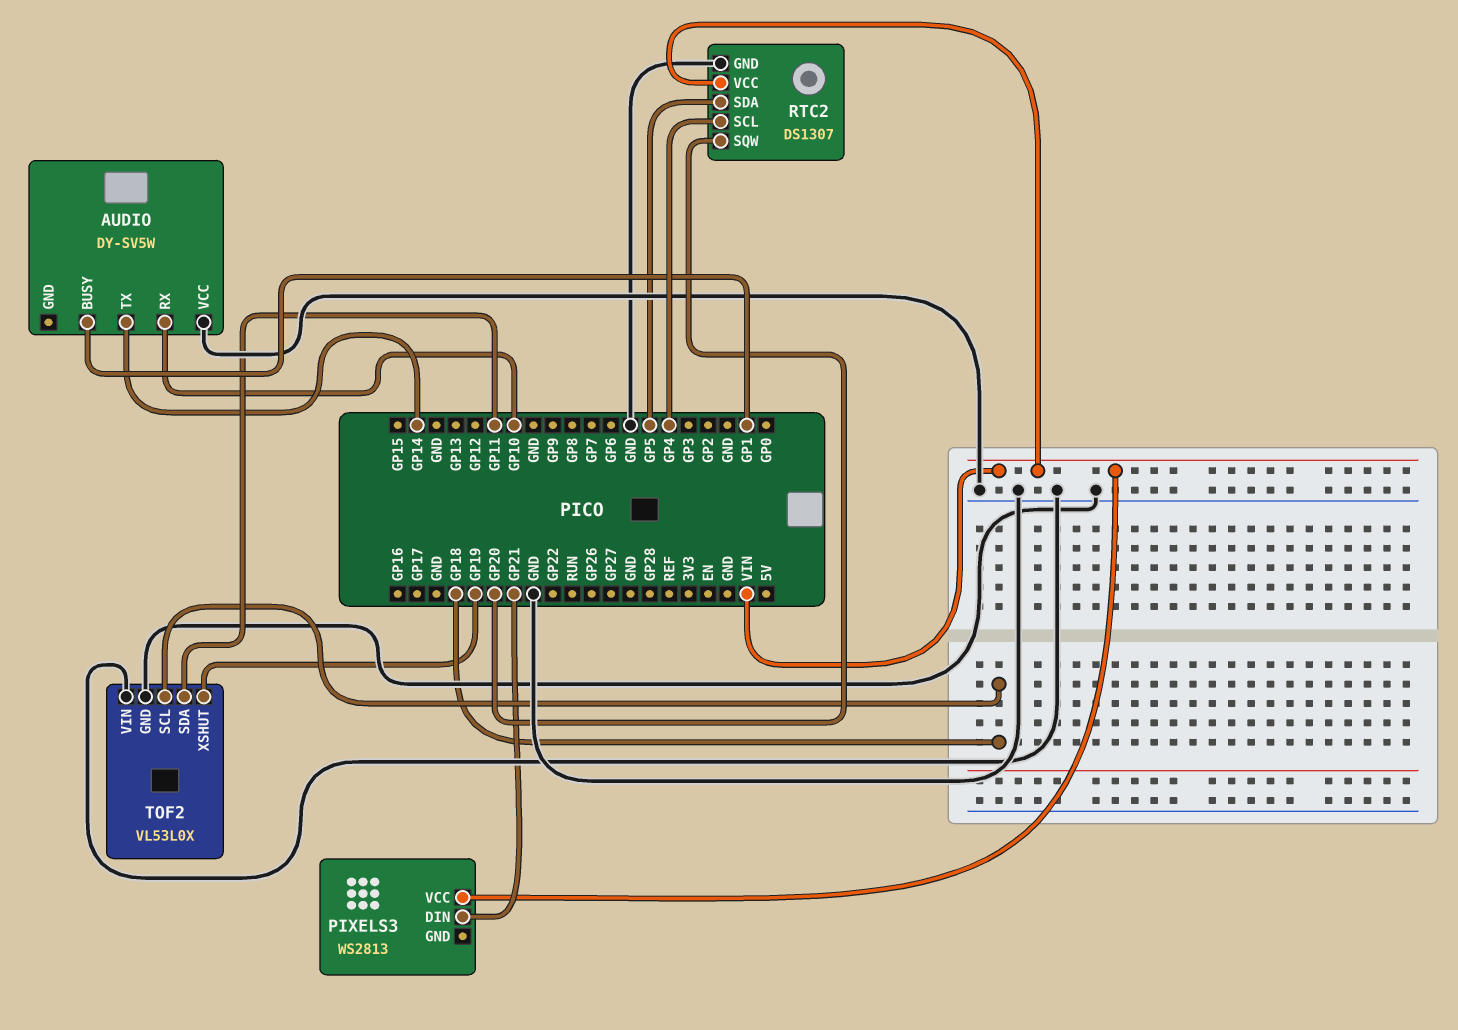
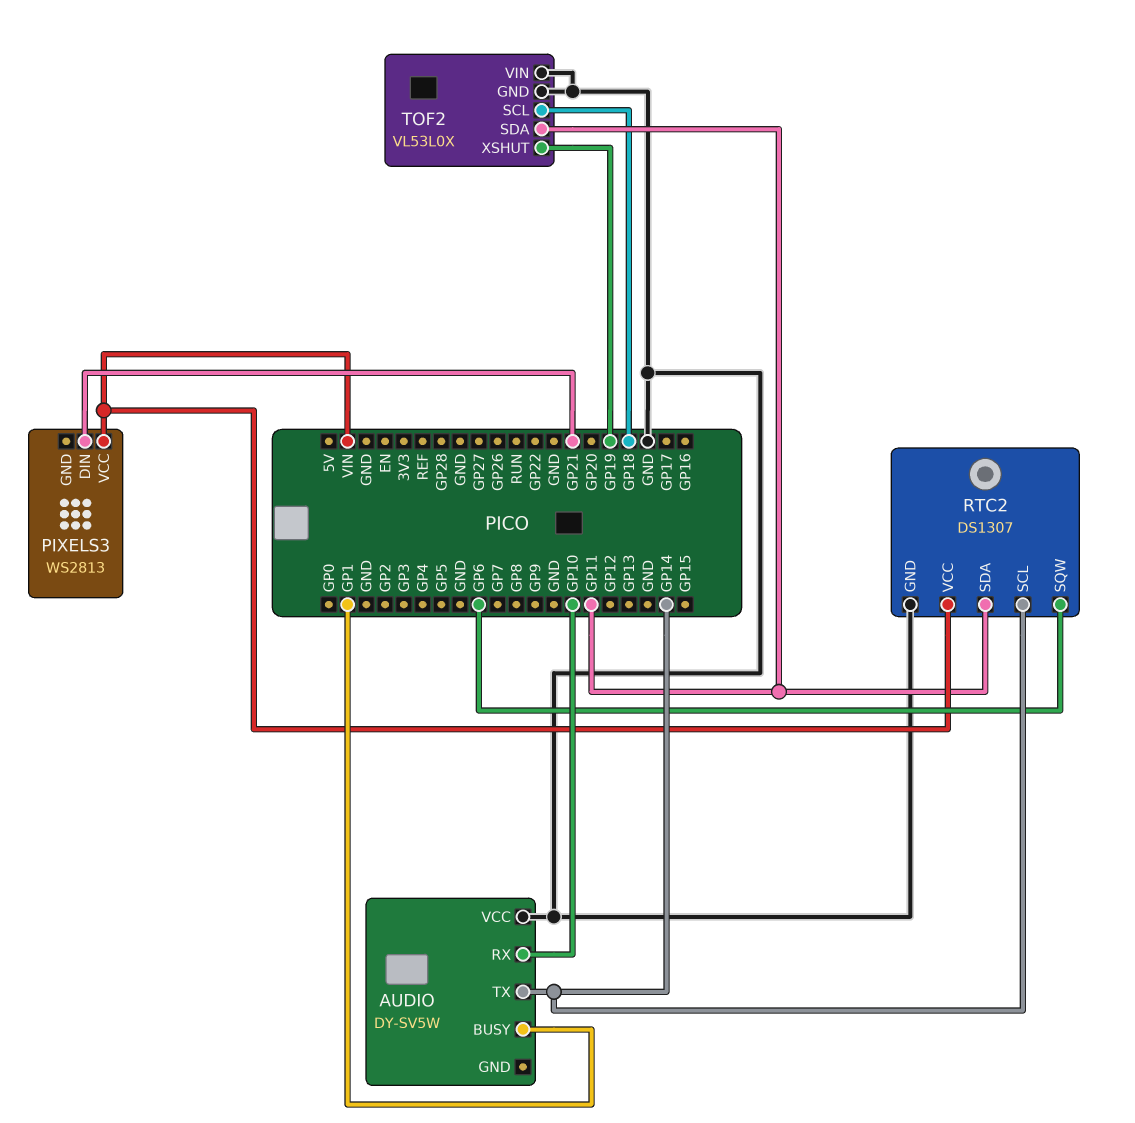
RTC2 pin SCL: GP4 -> GP14
RTC2 pin SDA: GP5 -> GP11
RTC2 pin SQW: GP20 -> GP6

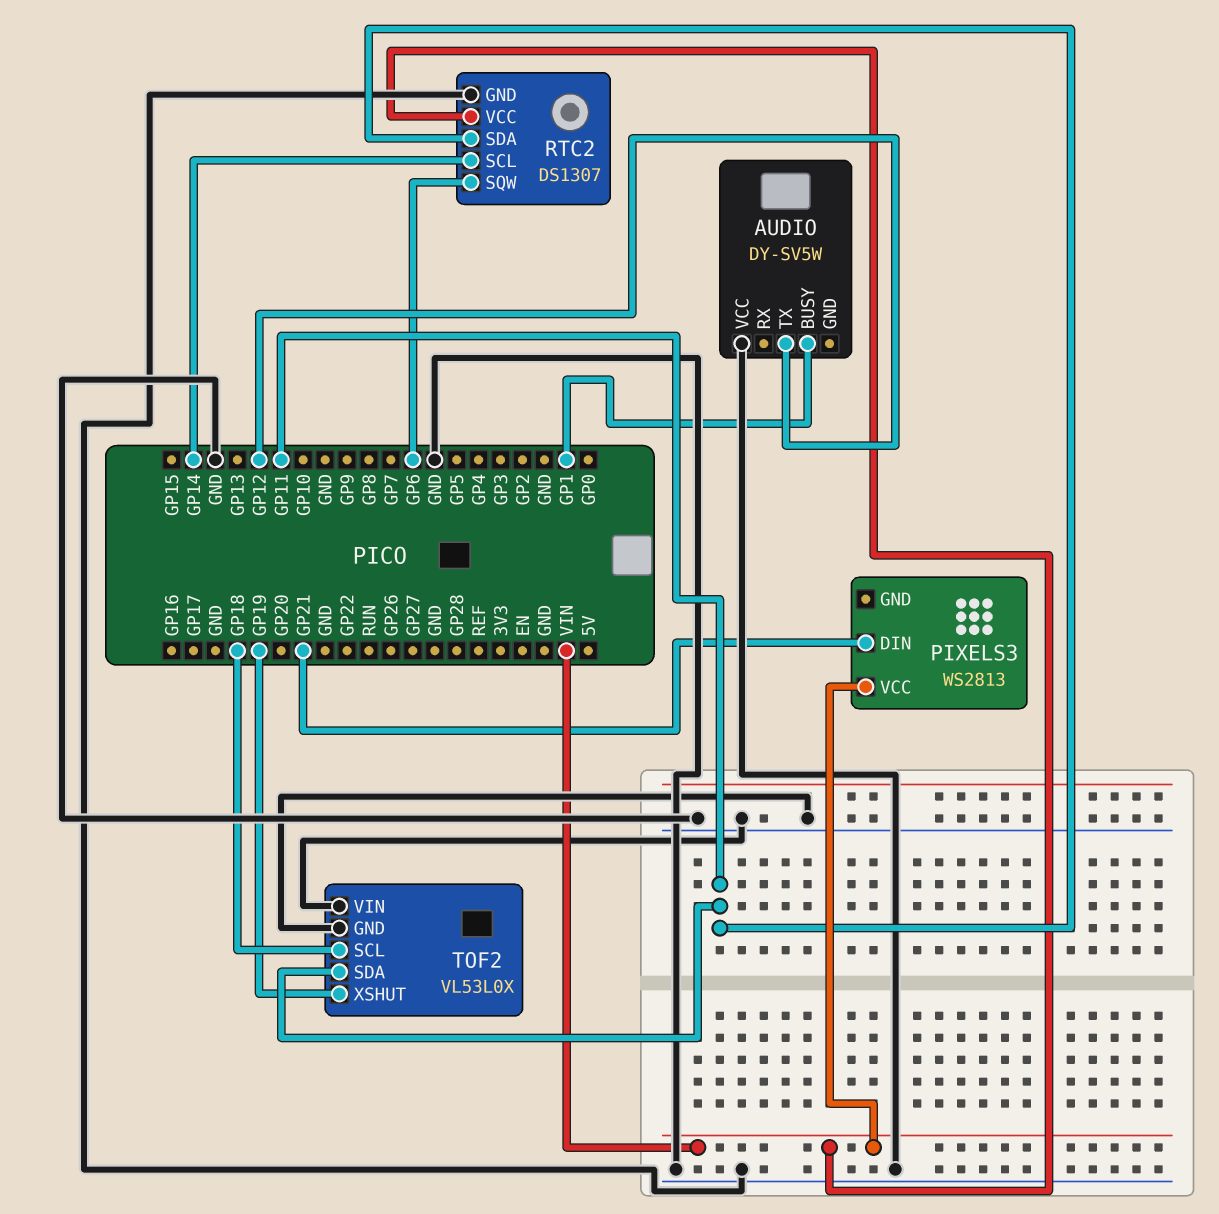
AUDIO pin RX: GP10 -> none
AUDIO pin TX: GP14 -> GP12

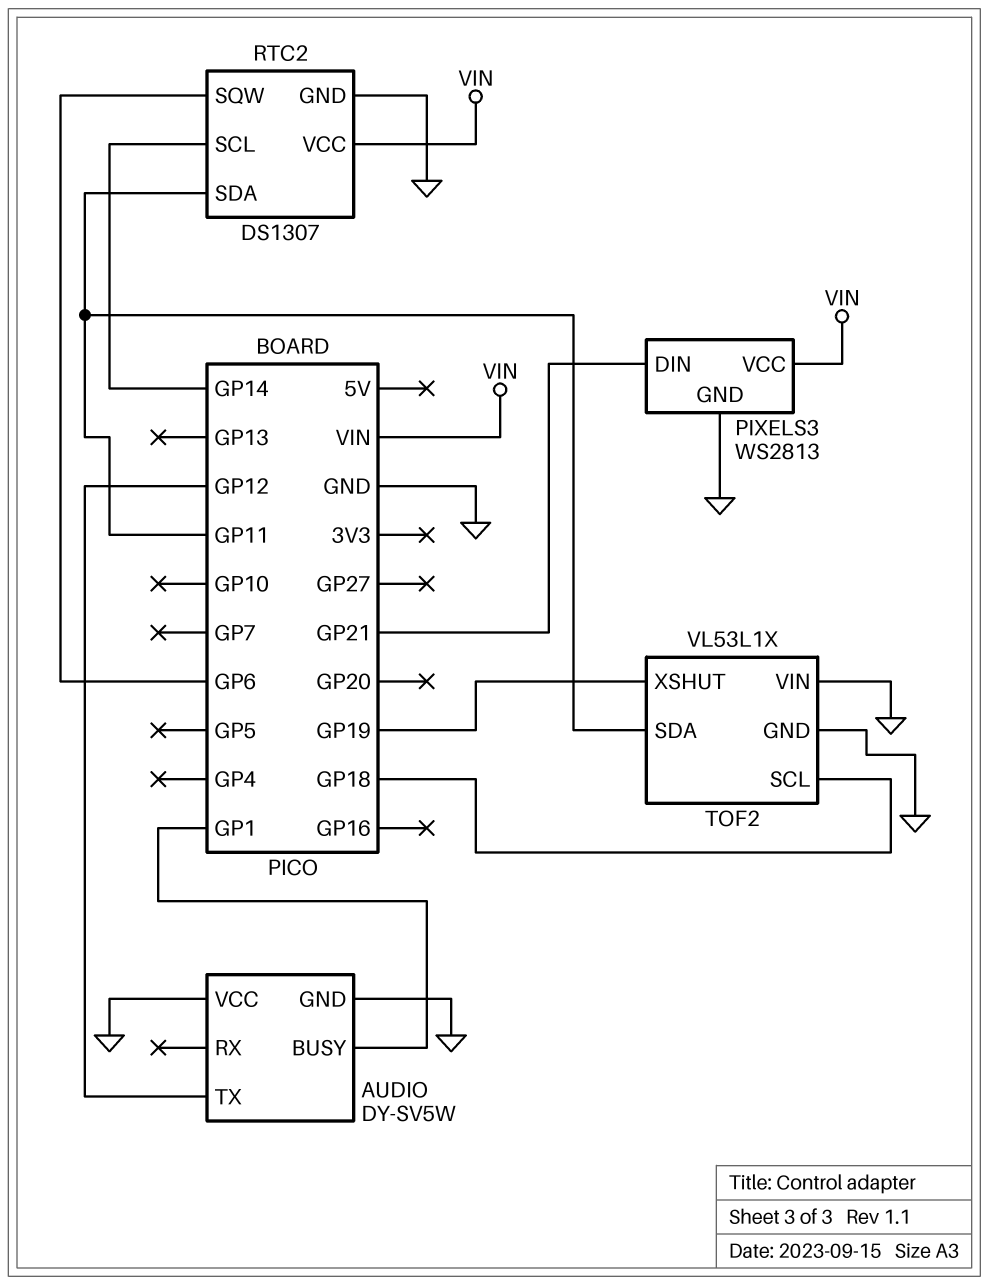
AUDIO pin GND: none -> GND
PIXELS3 pin GND: none -> GND
TOF2: VL53L0X -> VL53L1X

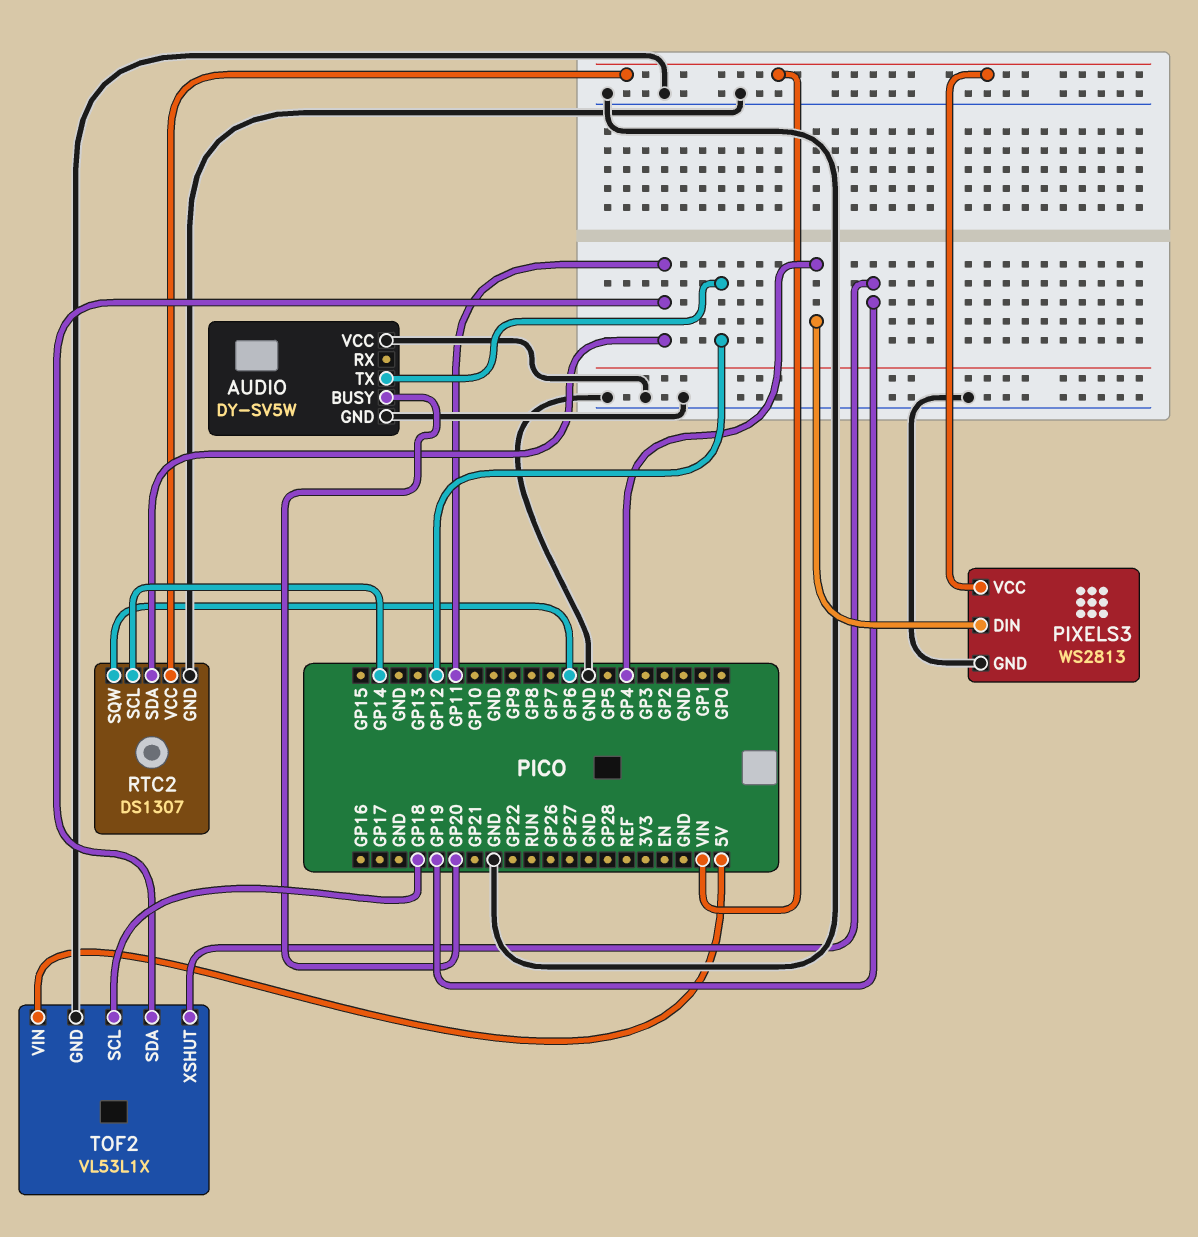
AUDIO pin BUSY: GP1 -> GP20
PIXELS3 pin DIN: GP21 -> GP4
TOF2 pin VIN: GND -> 5V

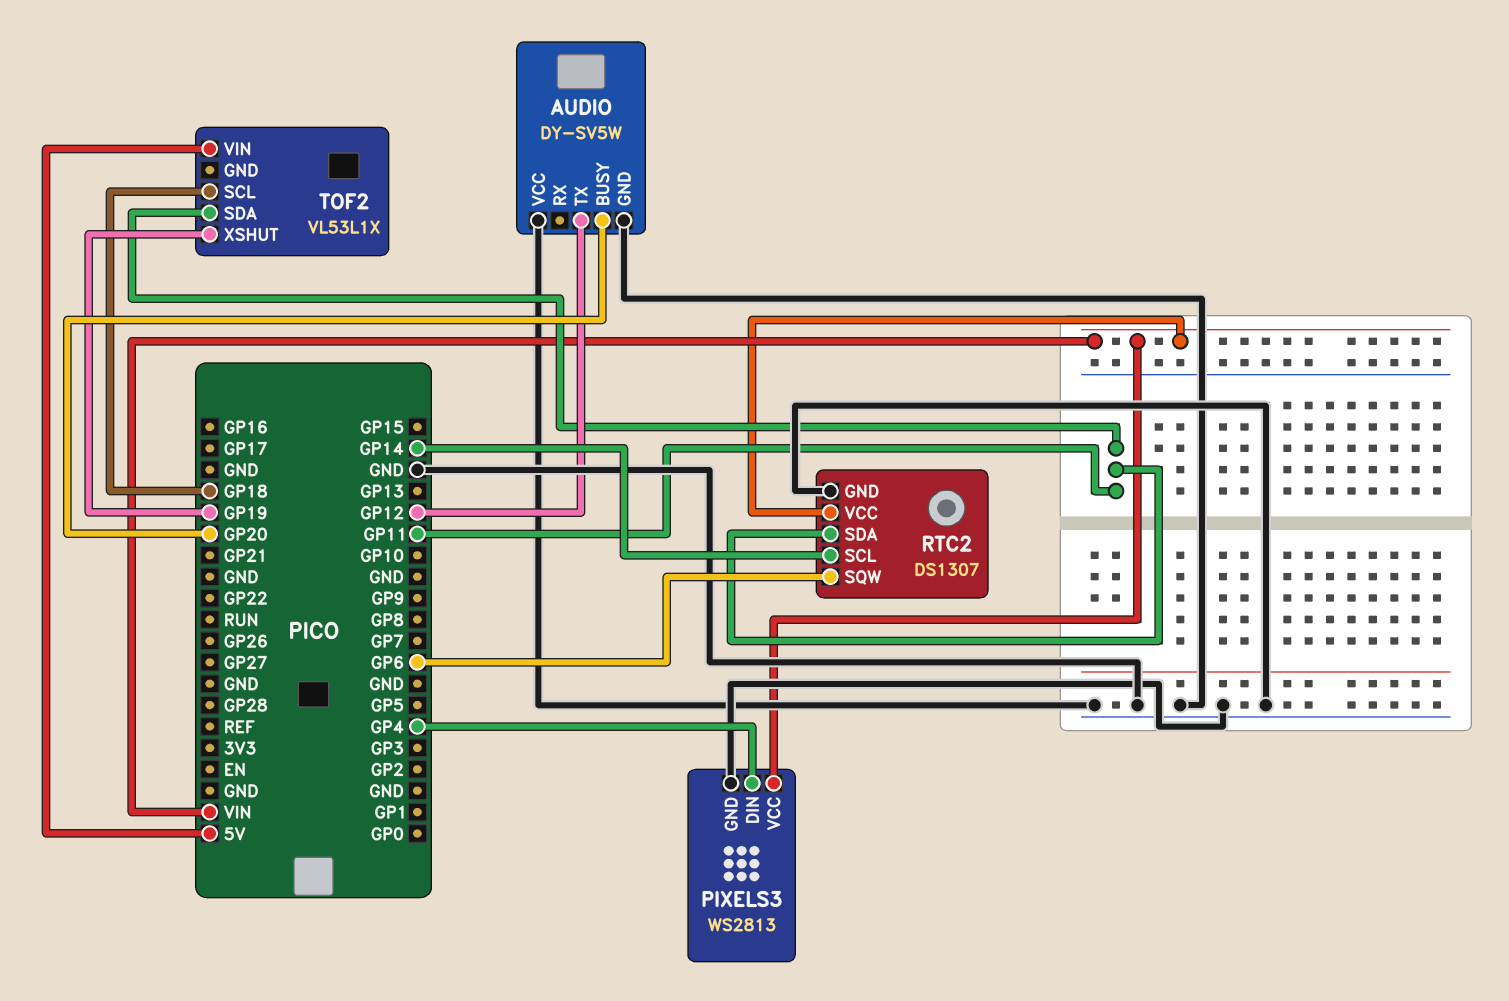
TOF2 pin GND: GND -> none

